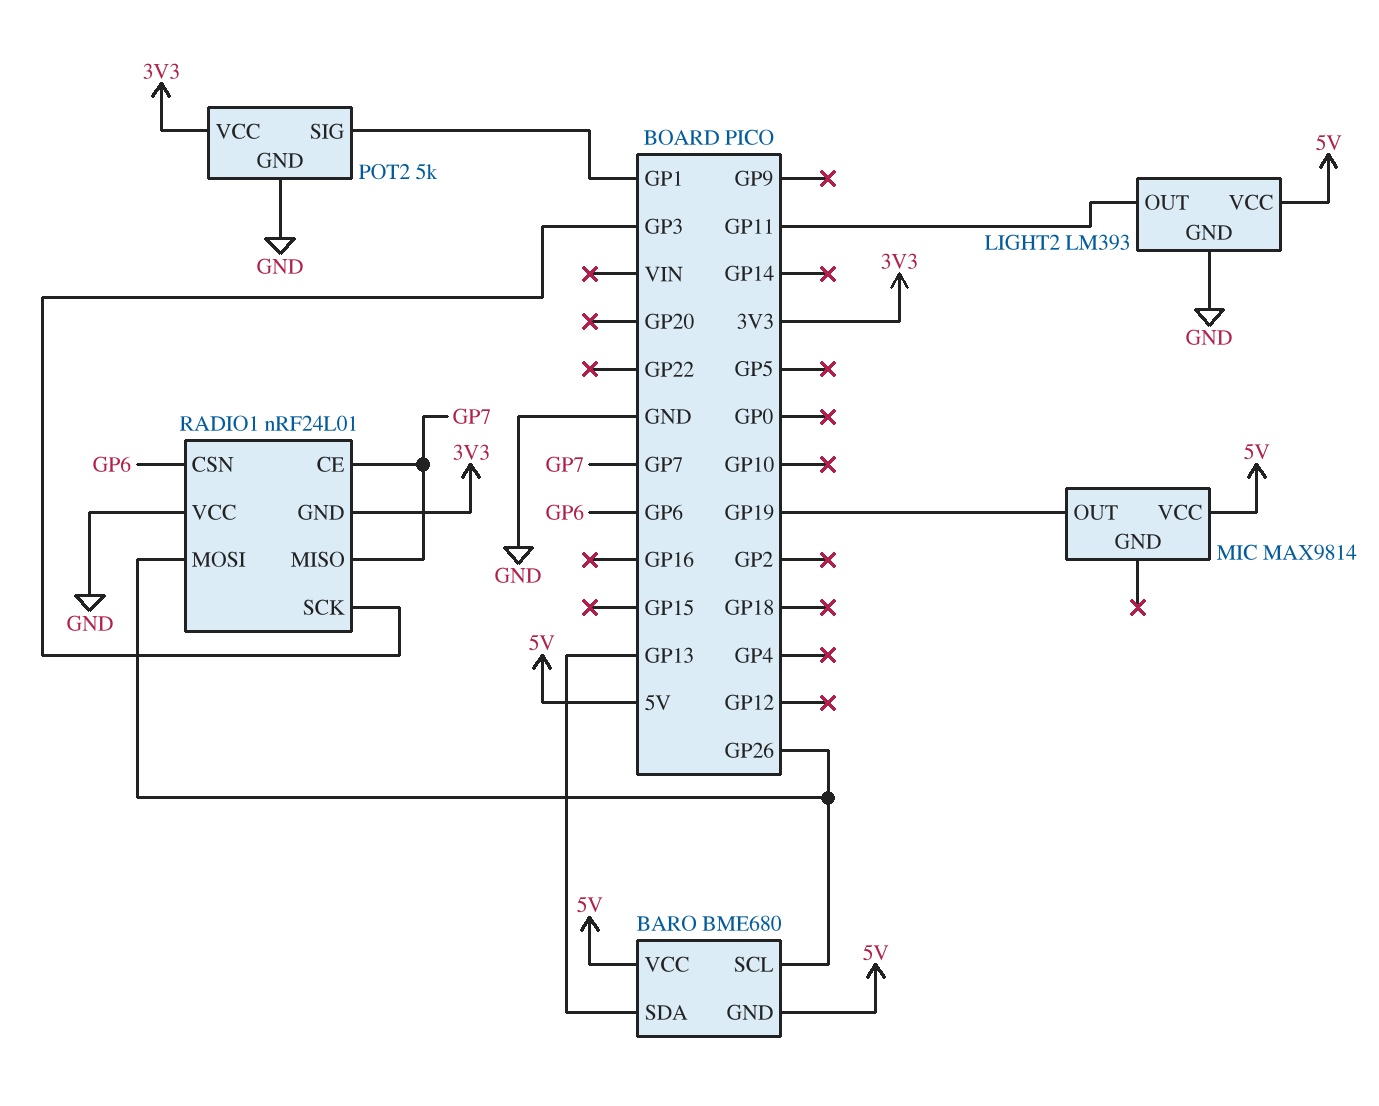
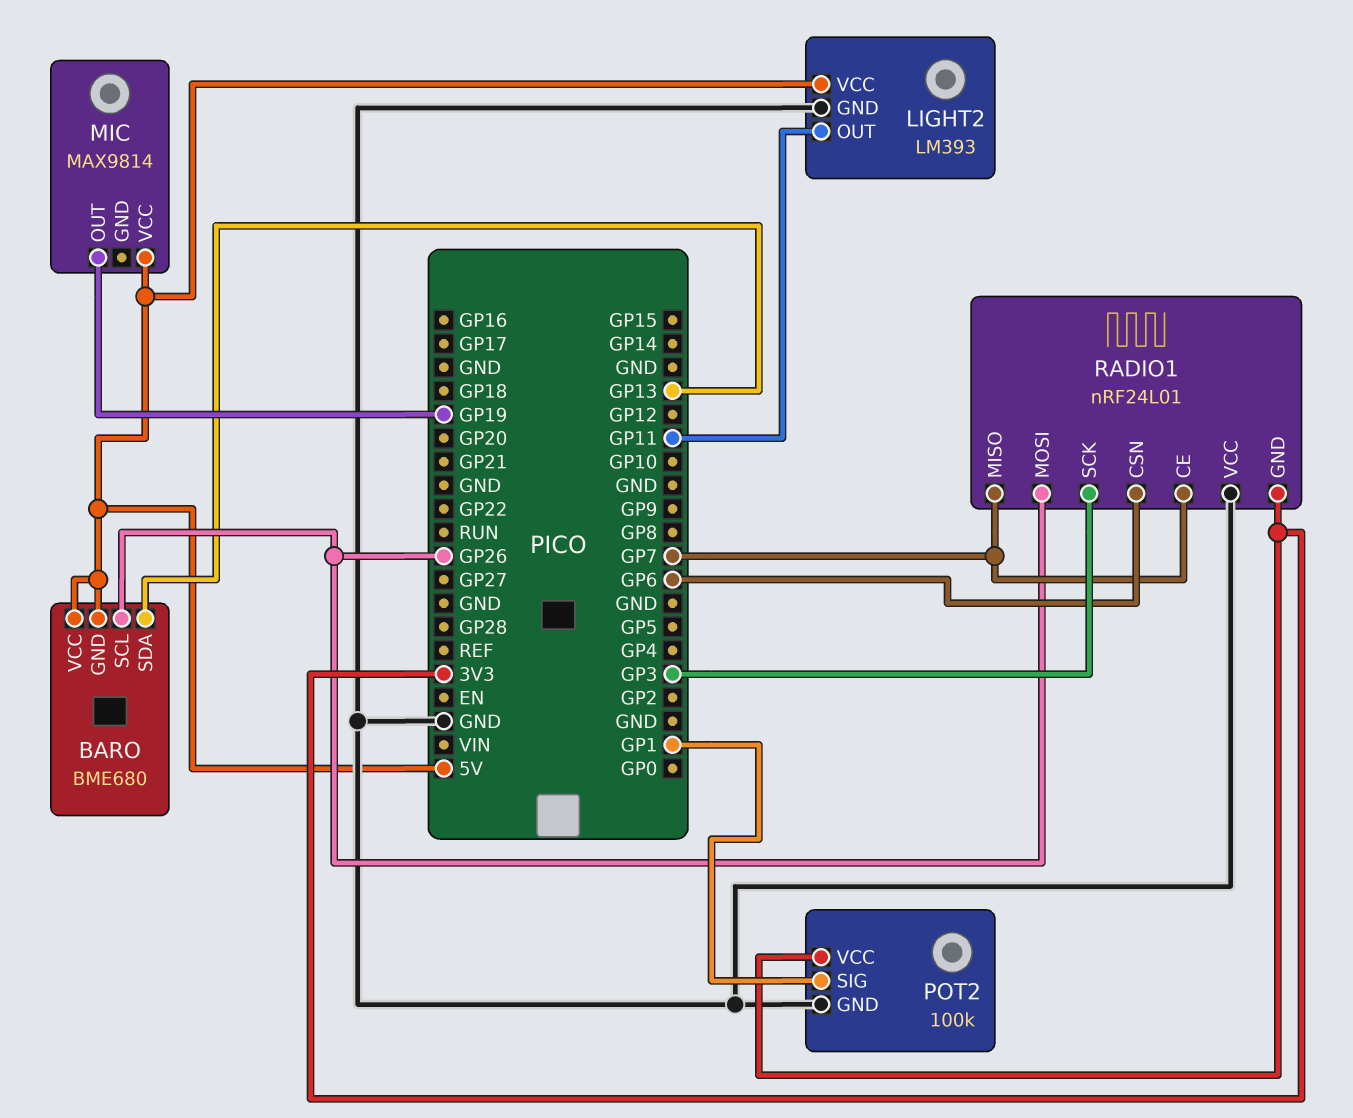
POT2: 5k -> 100k

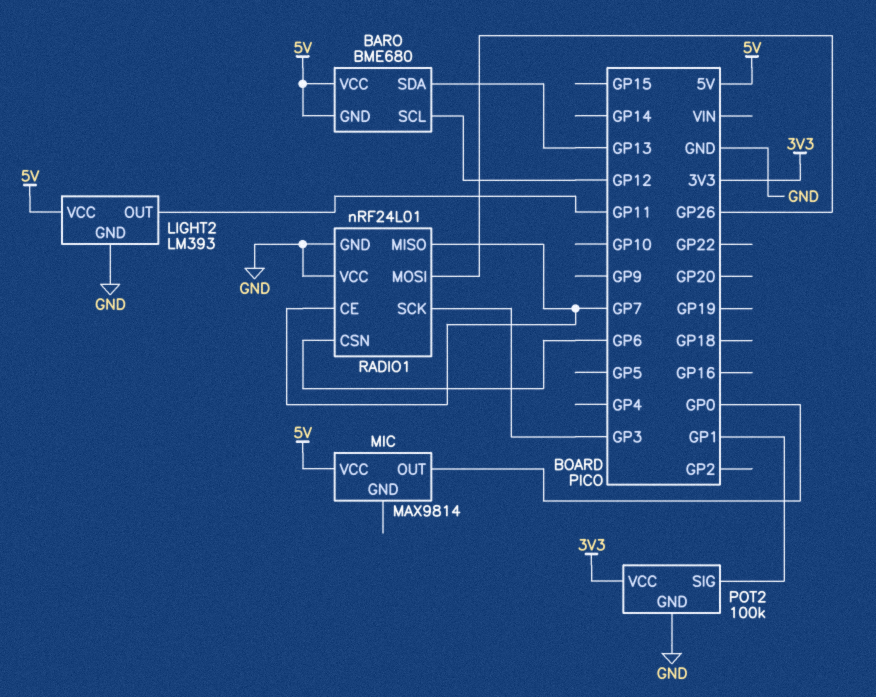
BARO pin SCL: GP26 -> GP12
MIC pin OUT: GP19 -> GP0
RADIO1 pin GND: 3V3 -> GND

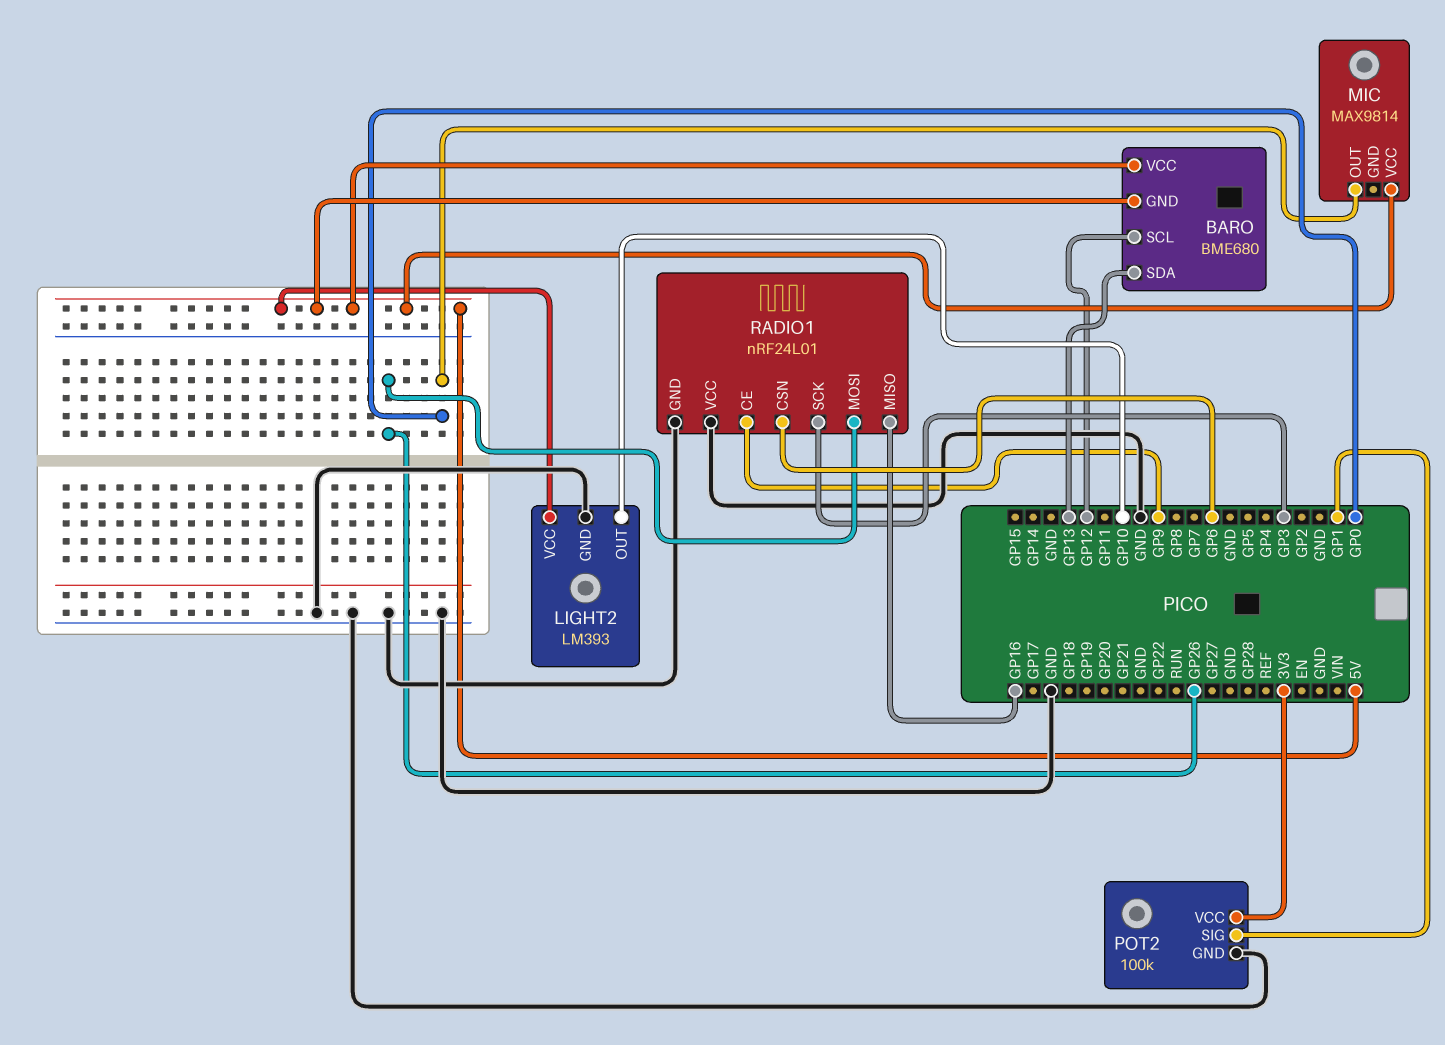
LIGHT2 pin OUT: GP11 -> GP10
RADIO1 pin CE: GP7 -> GP9
RADIO1 pin MISO: GP7 -> GP16

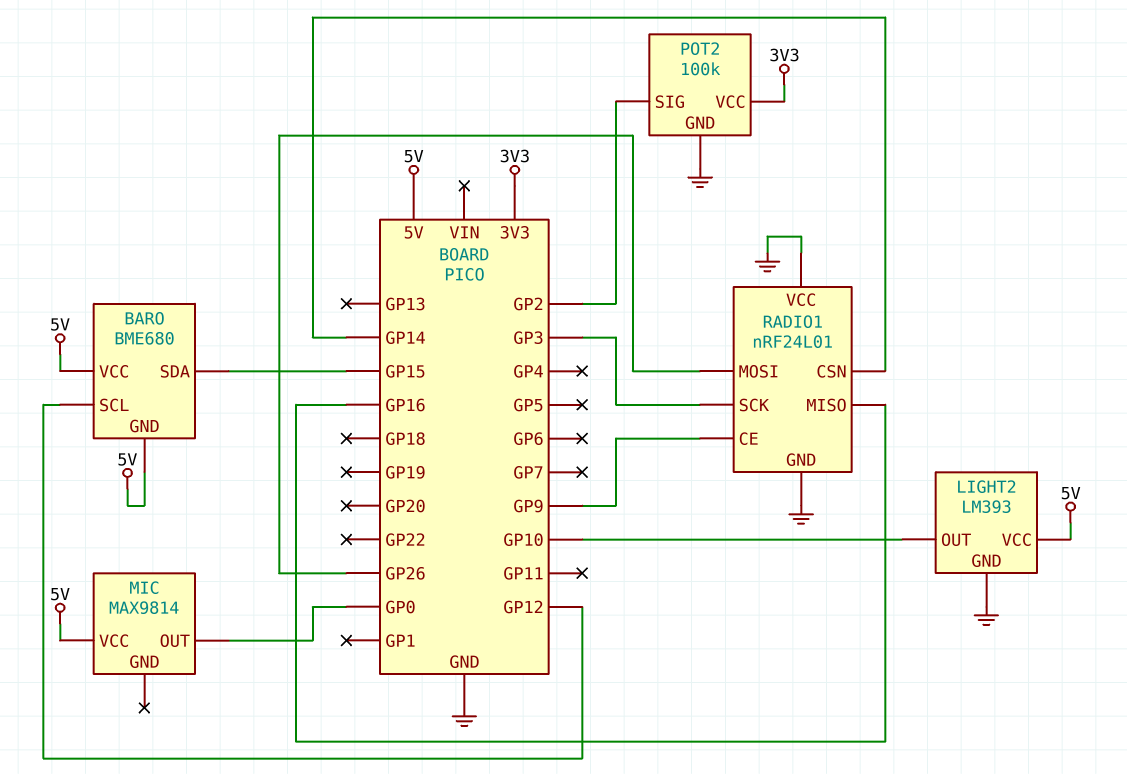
BARO pin SDA: GP13 -> GP15
POT2 pin SIG: GP1 -> GP2
RADIO1 pin CSN: GP6 -> GP14

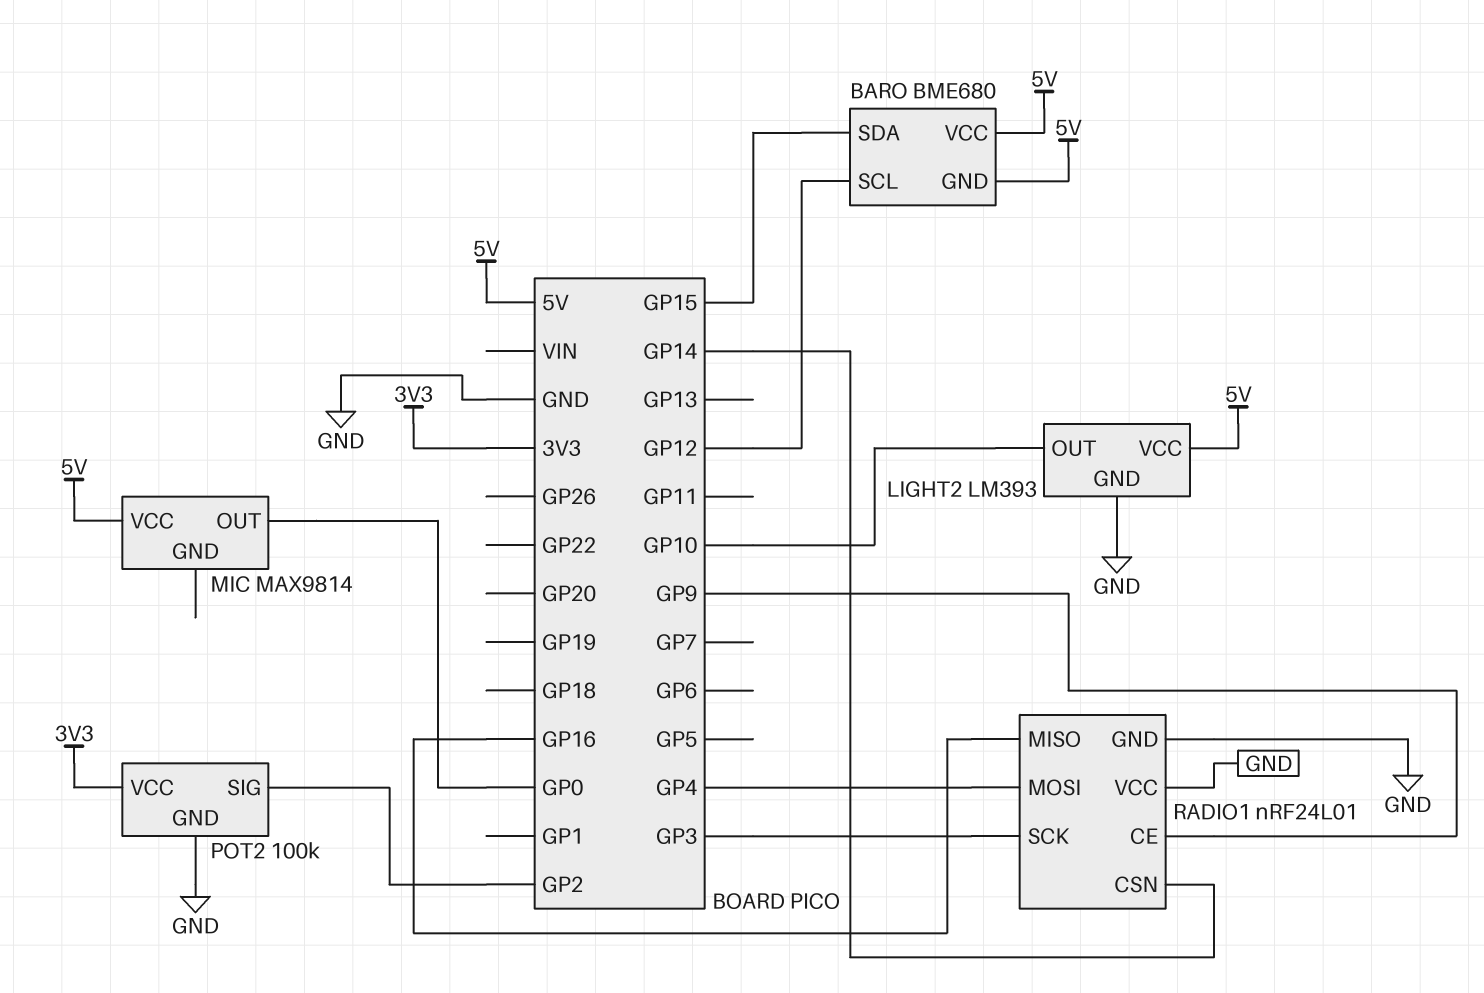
RADIO1 pin MOSI: GP26 -> GP4

